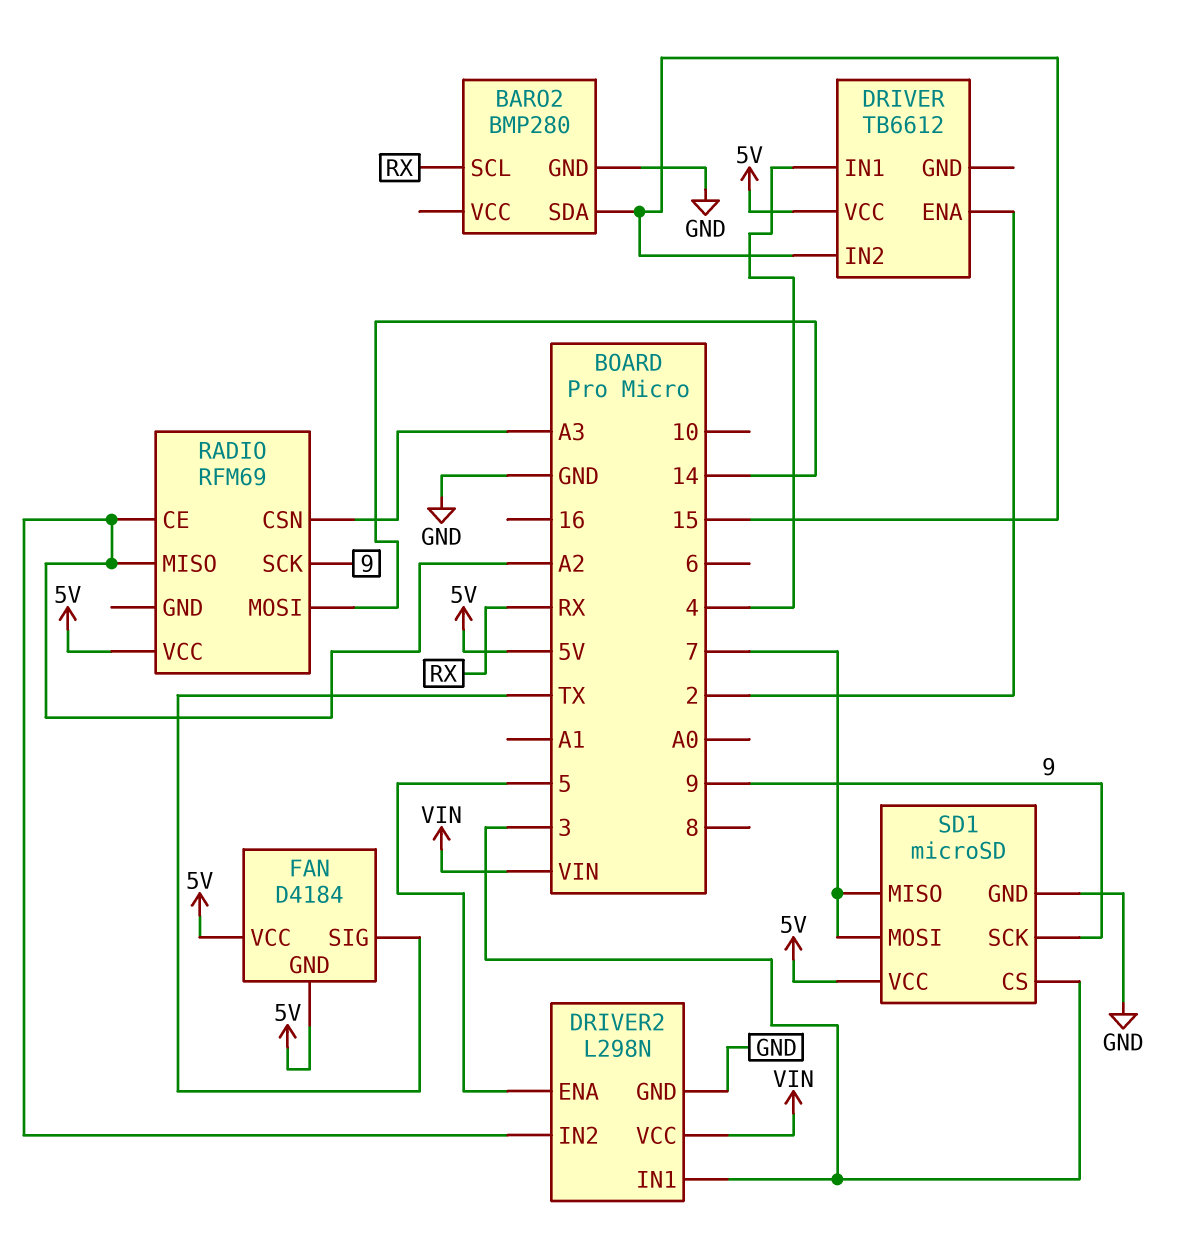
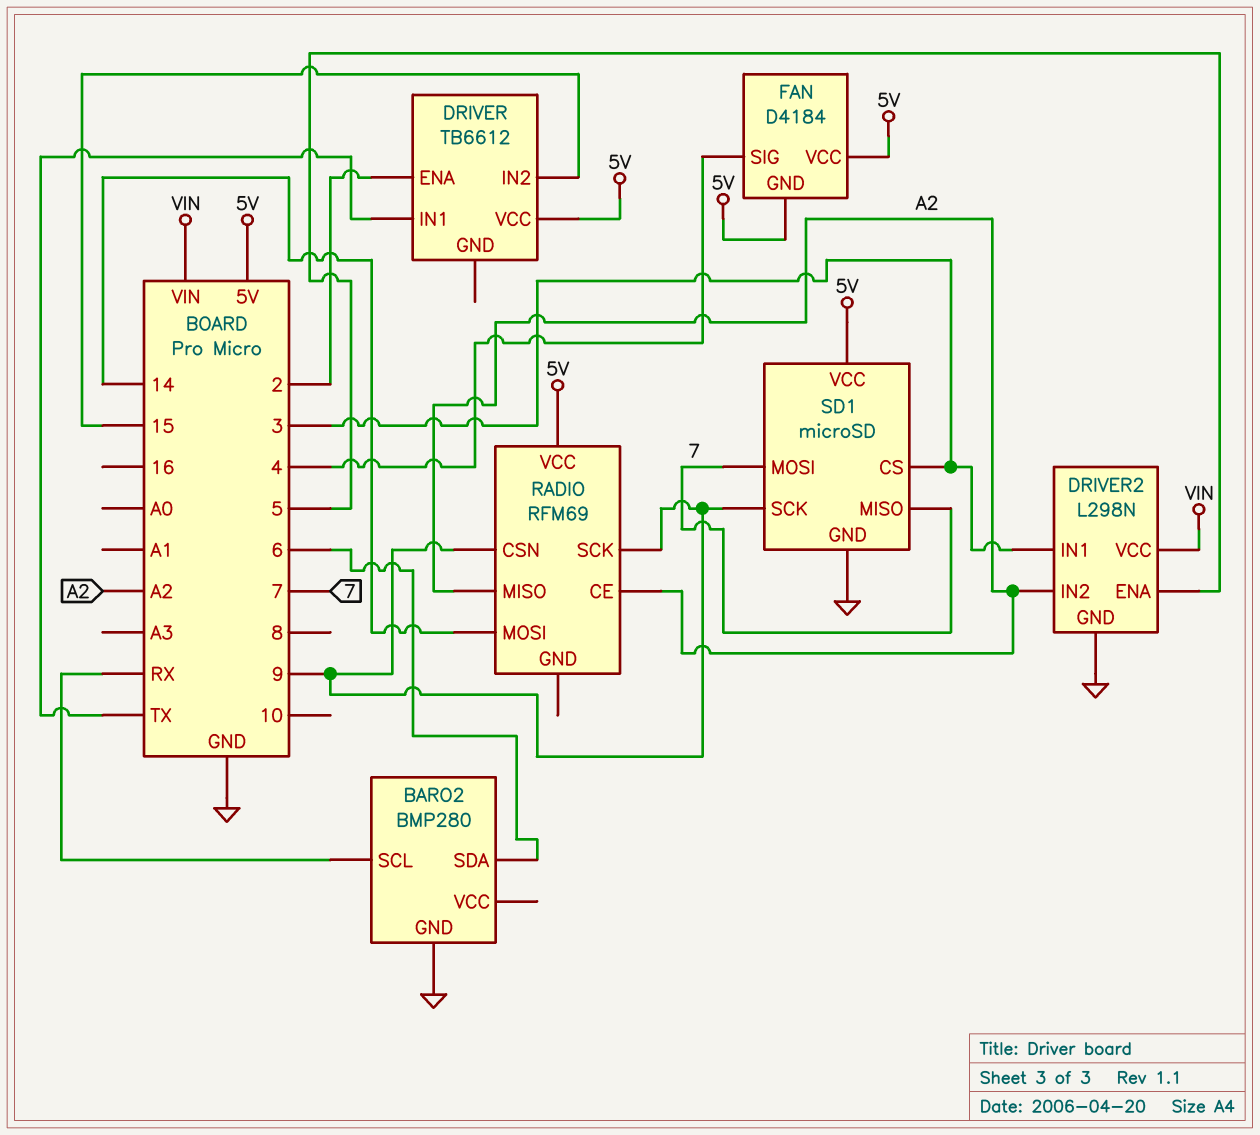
BARO2 pin SDA: 15 -> 6
DRIVER pin IN1: 4 -> TX
FAN pin SIG: TX -> 4
RADIO pin CSN: A3 -> 9

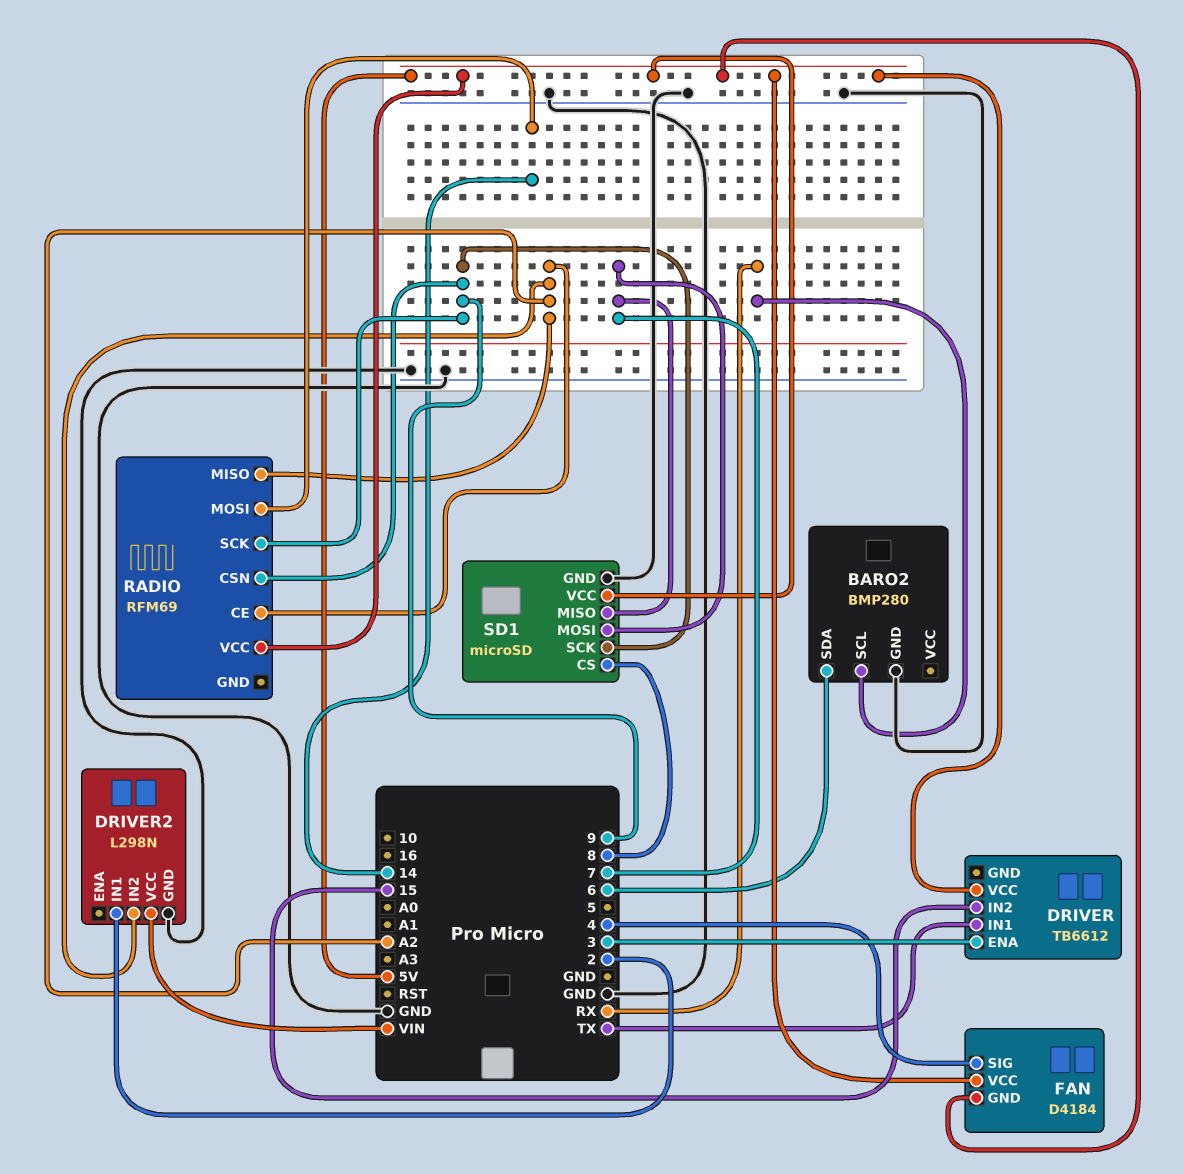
DRIVER pin ENA: 2 -> 3
DRIVER2 pin ENA: 5 -> none
DRIVER2 pin IN1: 3 -> 2
SD1 pin CS: 3 -> 8

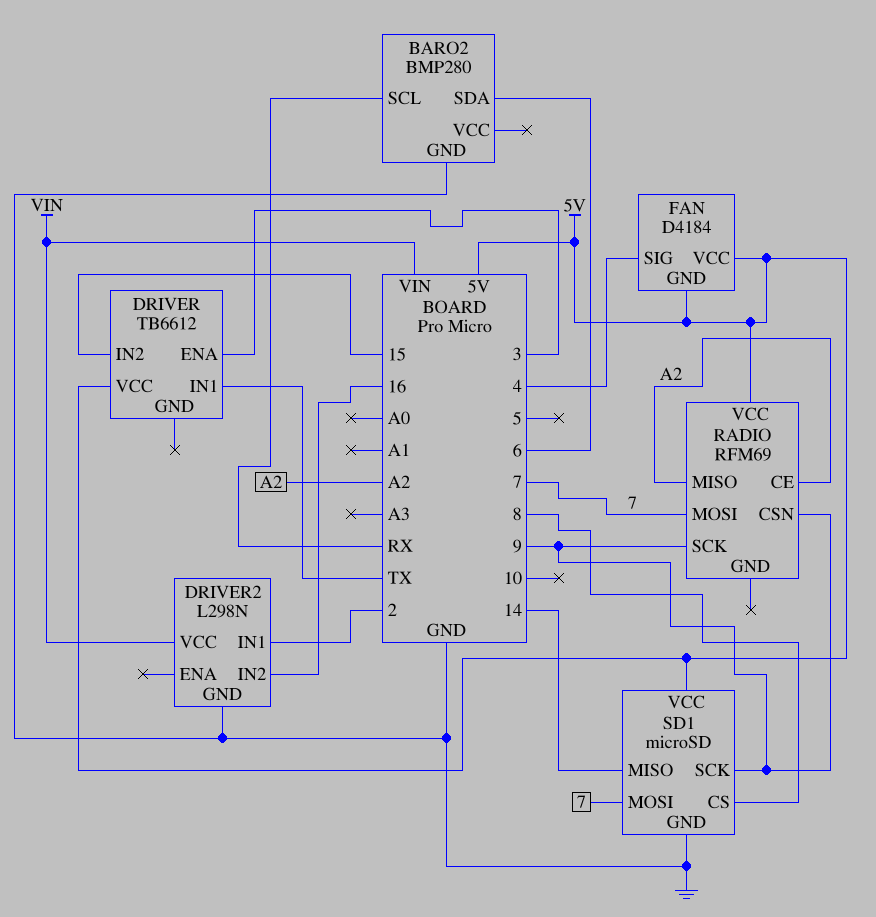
DRIVER2 pin IN2: A2 -> 16
RADIO pin MOSI: 14 -> 7
SD1 pin MISO: 7 -> 14

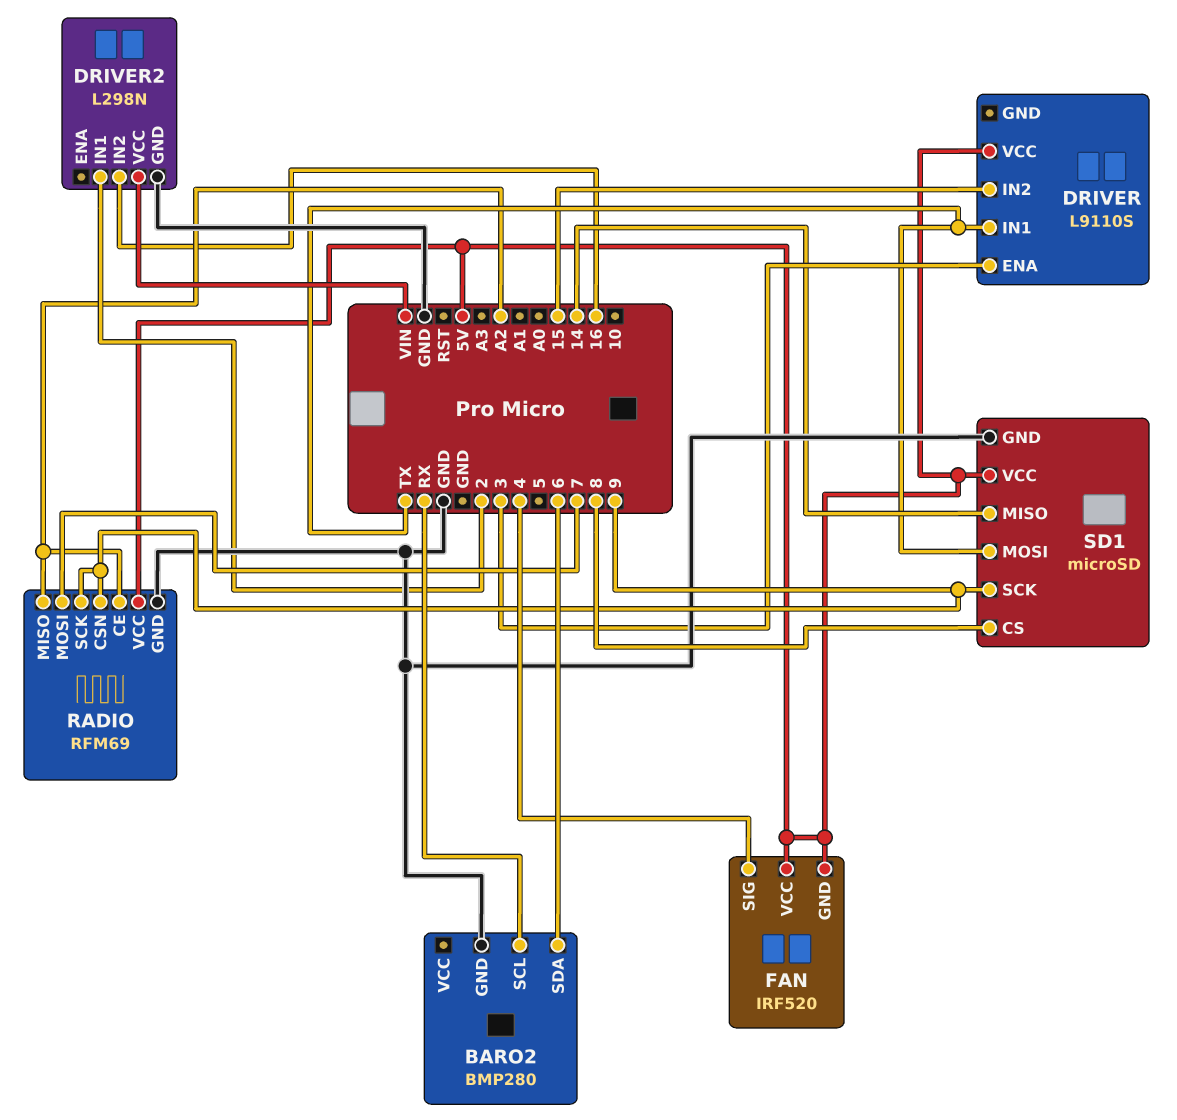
DRIVER: TB6612 -> L9110S
FAN: D4184 -> IRF520
RADIO pin GND: none -> GND
SD1 pin MOSI: 7 -> TX

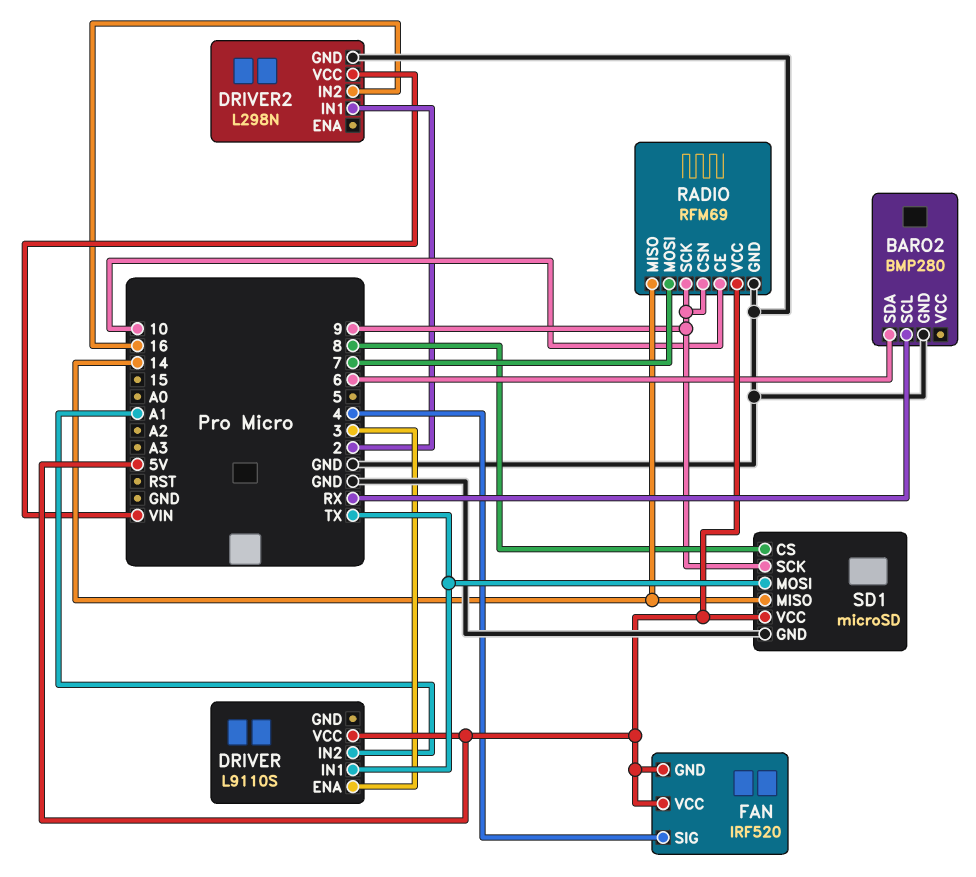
DRIVER pin IN2: 15 -> A1
RADIO pin CE: A2 -> 10
RADIO pin MISO: A2 -> 14

